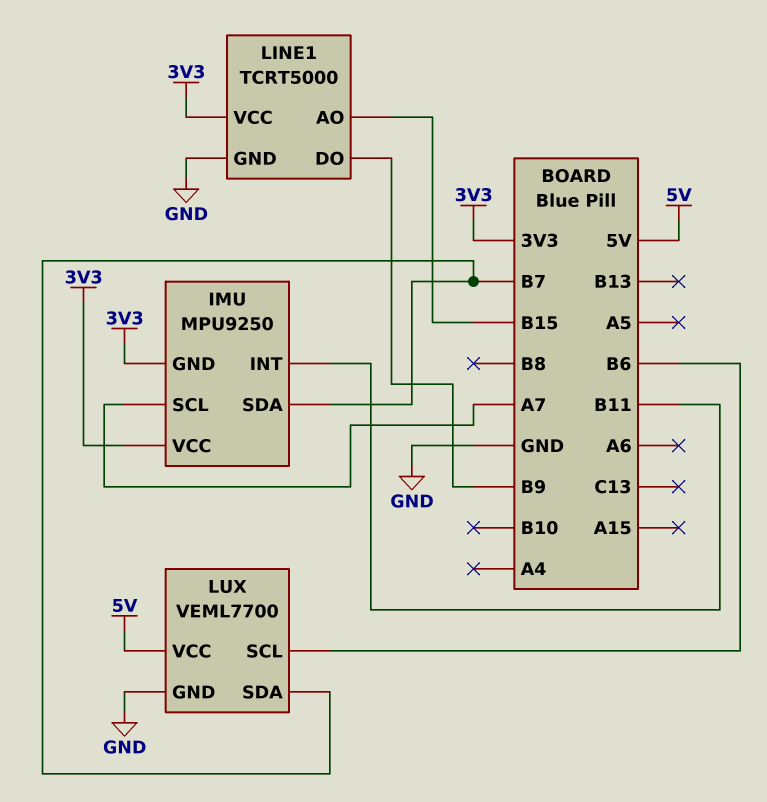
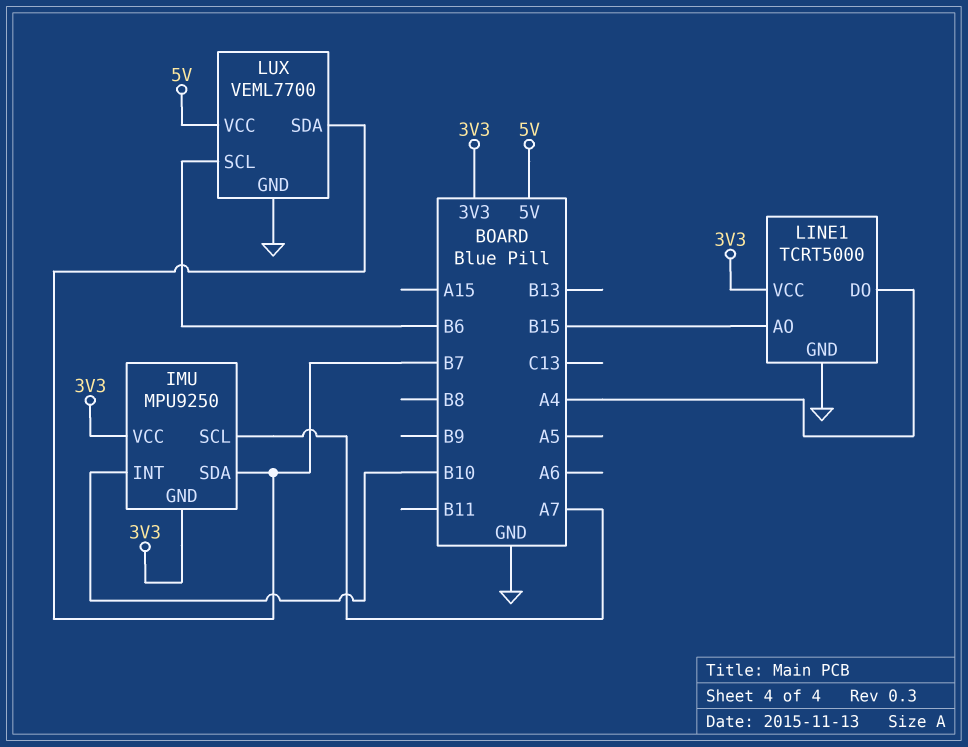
IMU pin INT: B11 -> B10
LINE1 pin DO: B9 -> A4

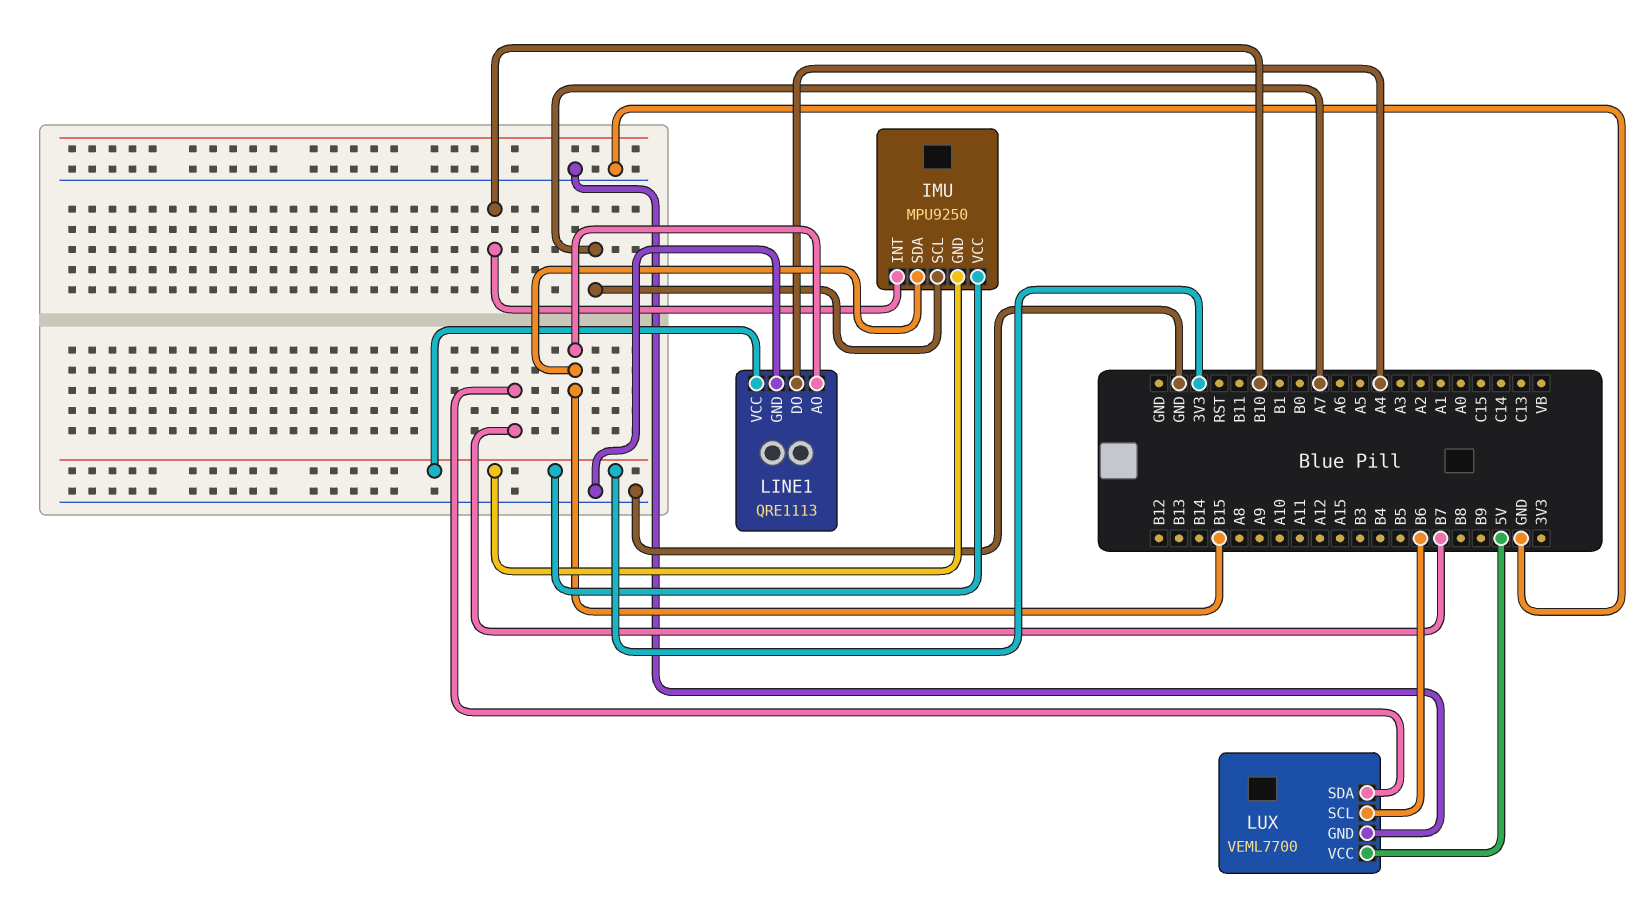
IMU pin SDA: B7 -> B15
LINE1: TCRT5000 -> QRE1113

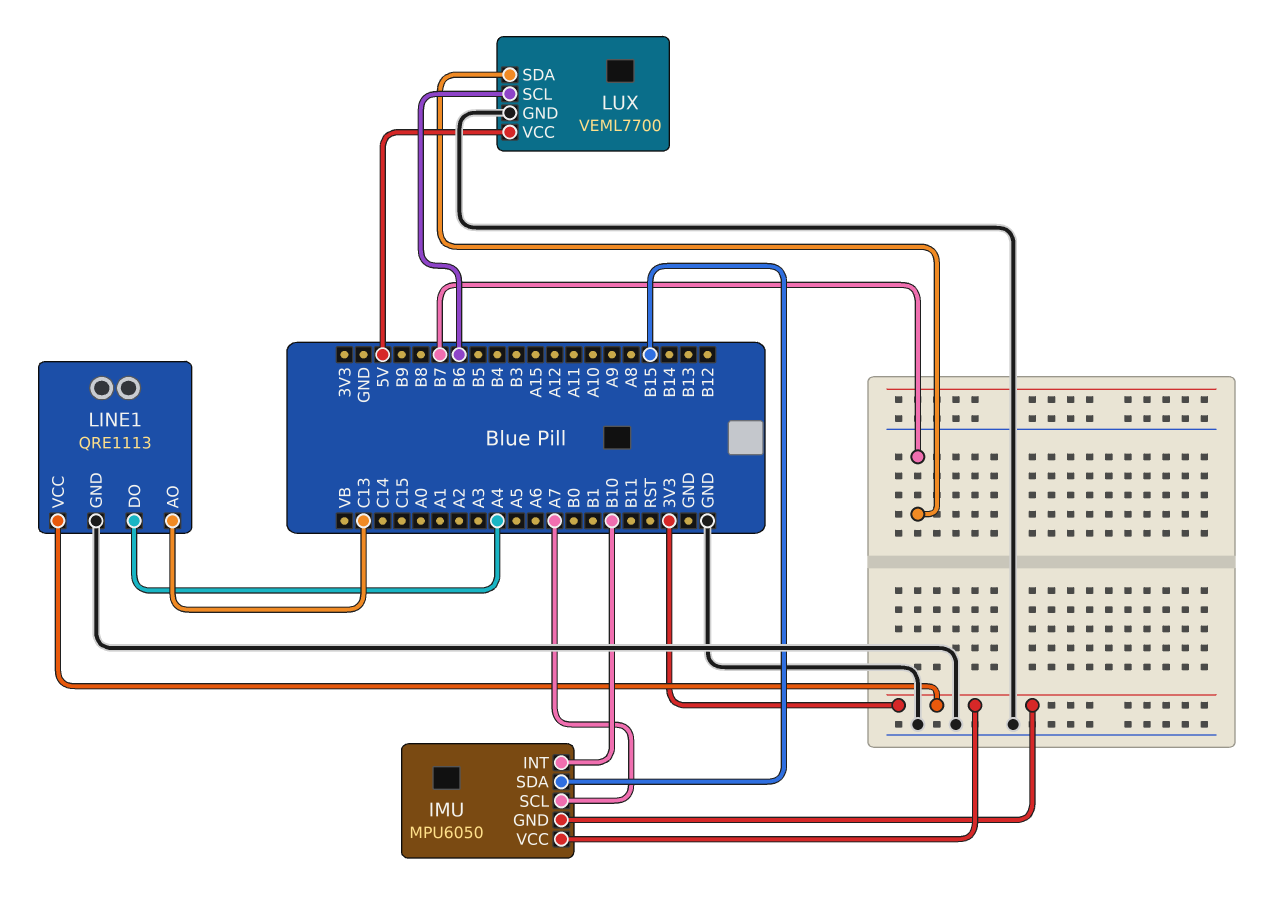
IMU: MPU9250 -> MPU6050
LINE1 pin AO: B15 -> C13

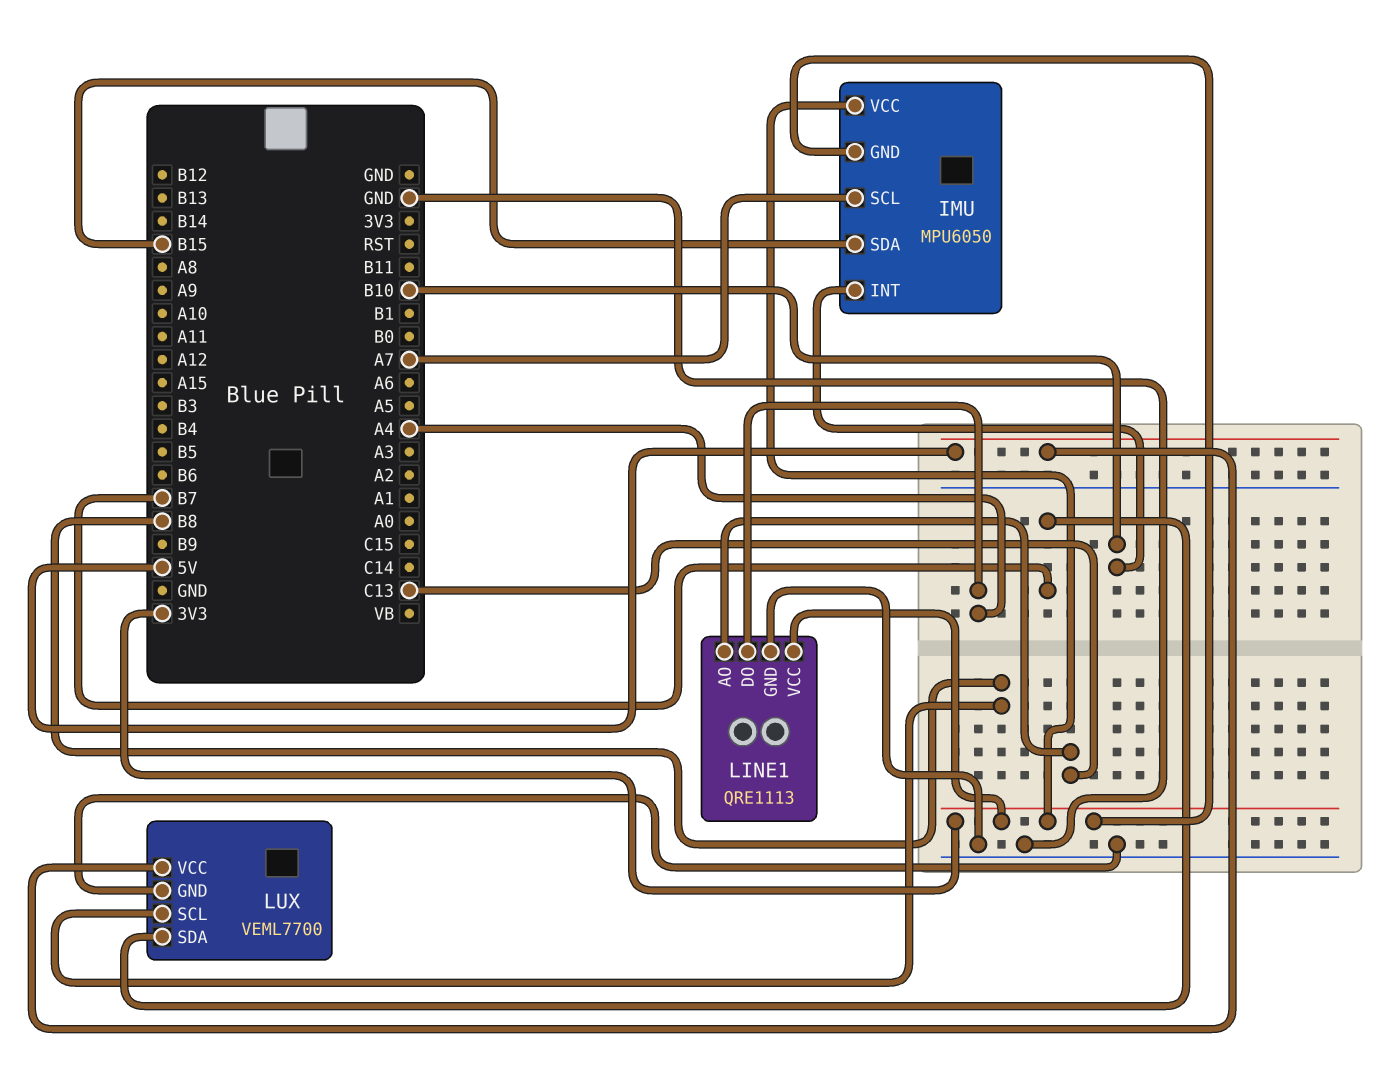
LUX pin SCL: B6 -> B8

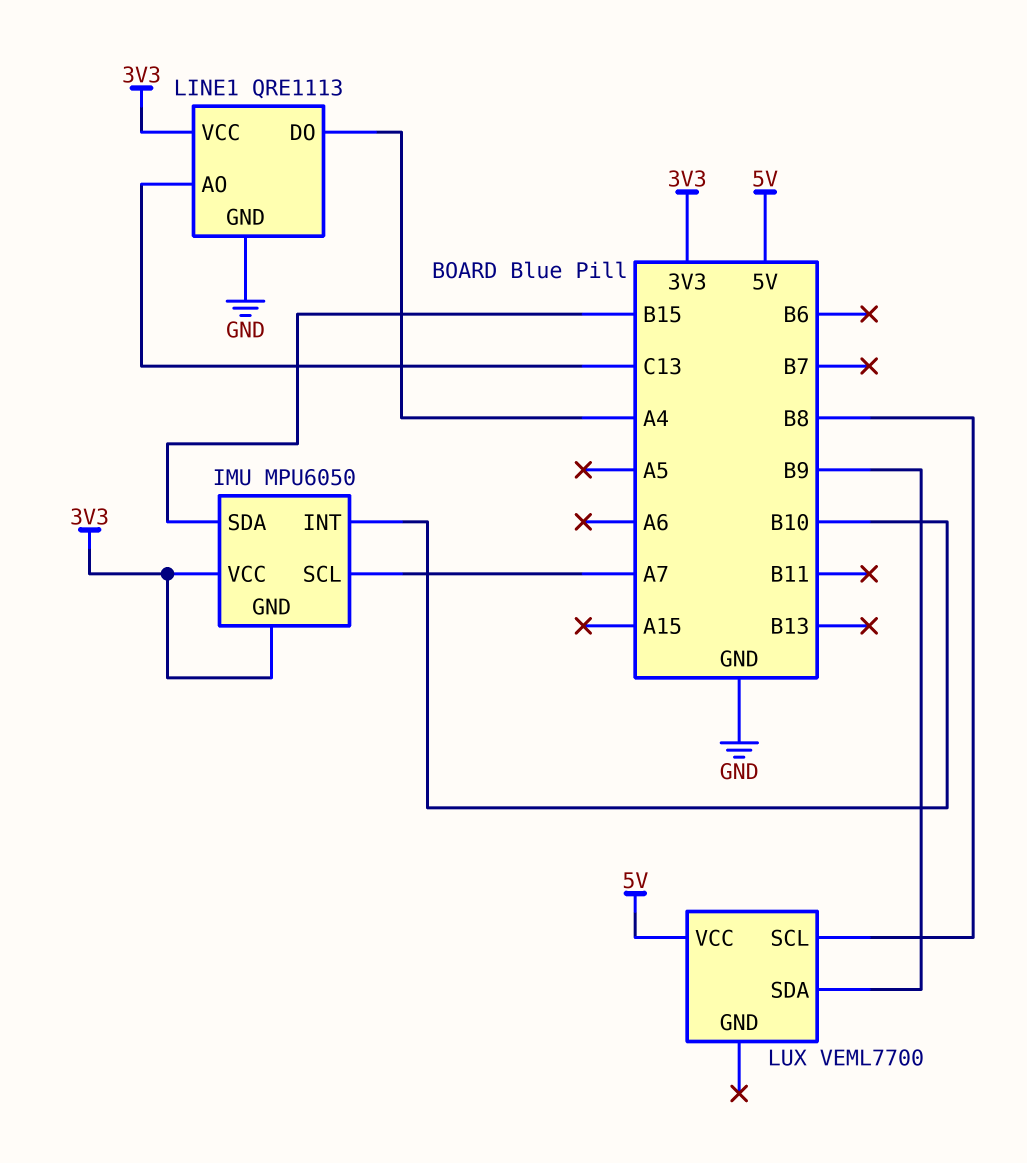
LUX pin GND: GND -> none
LUX pin SDA: B7 -> B9

